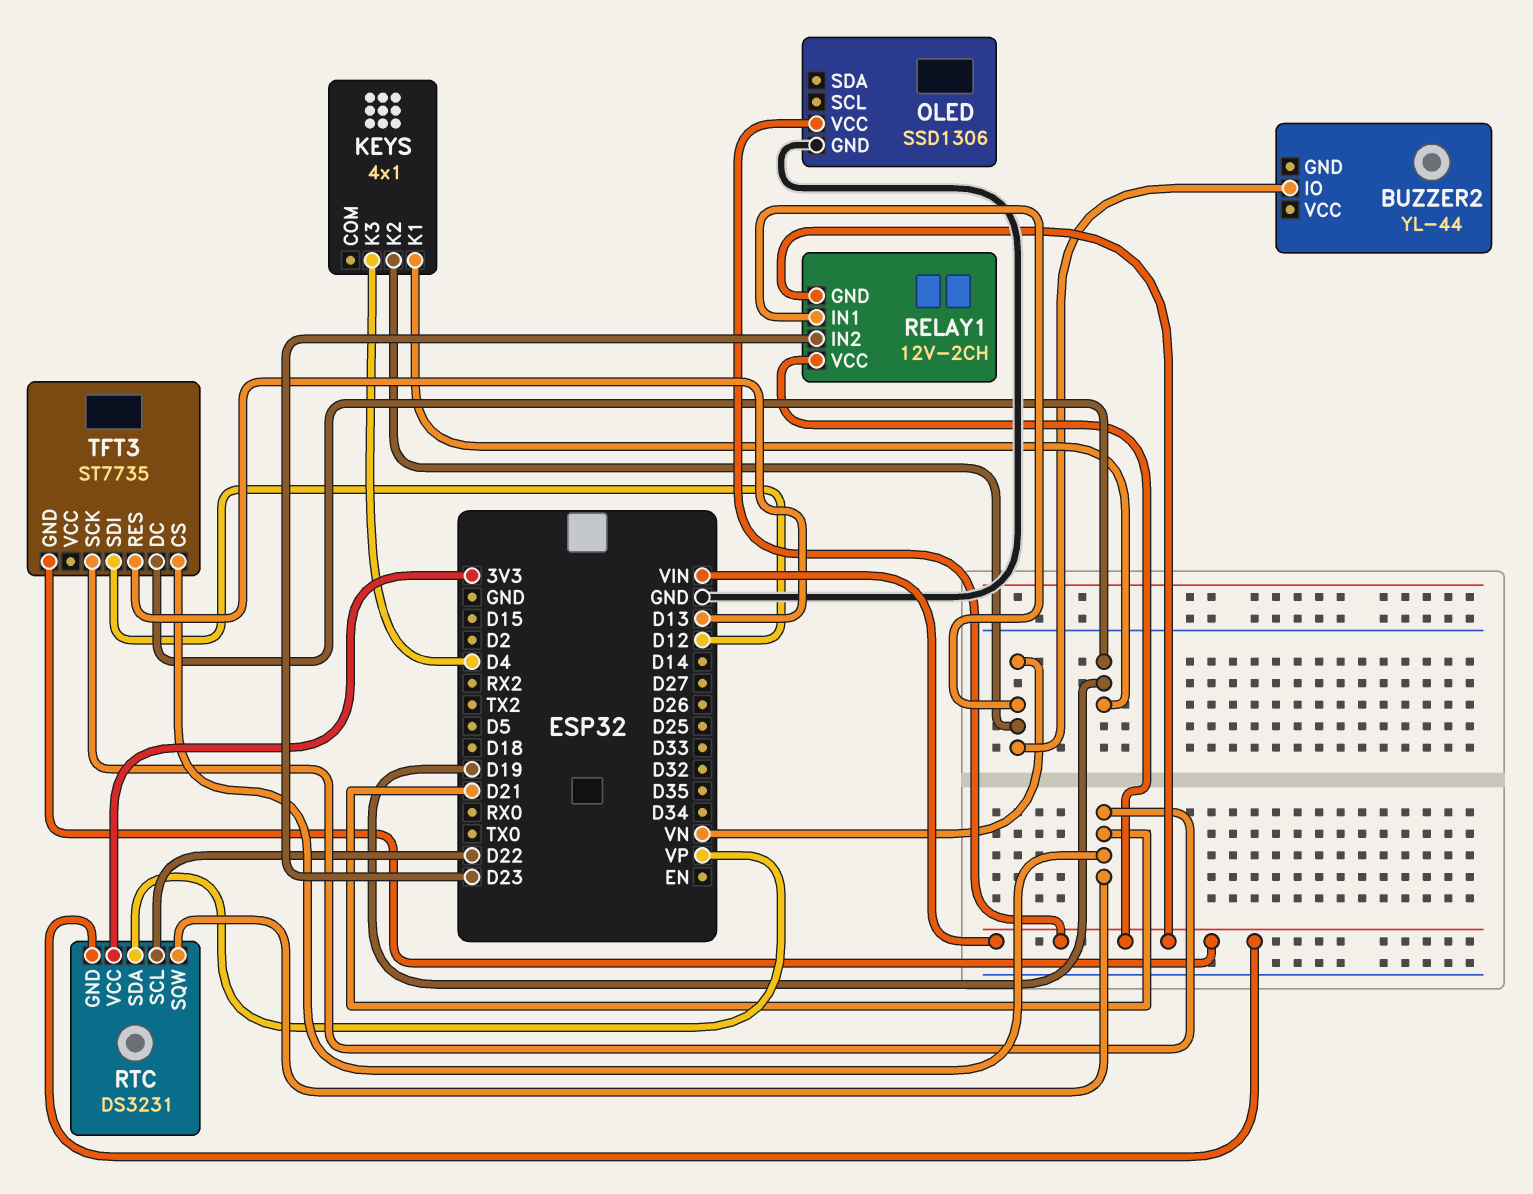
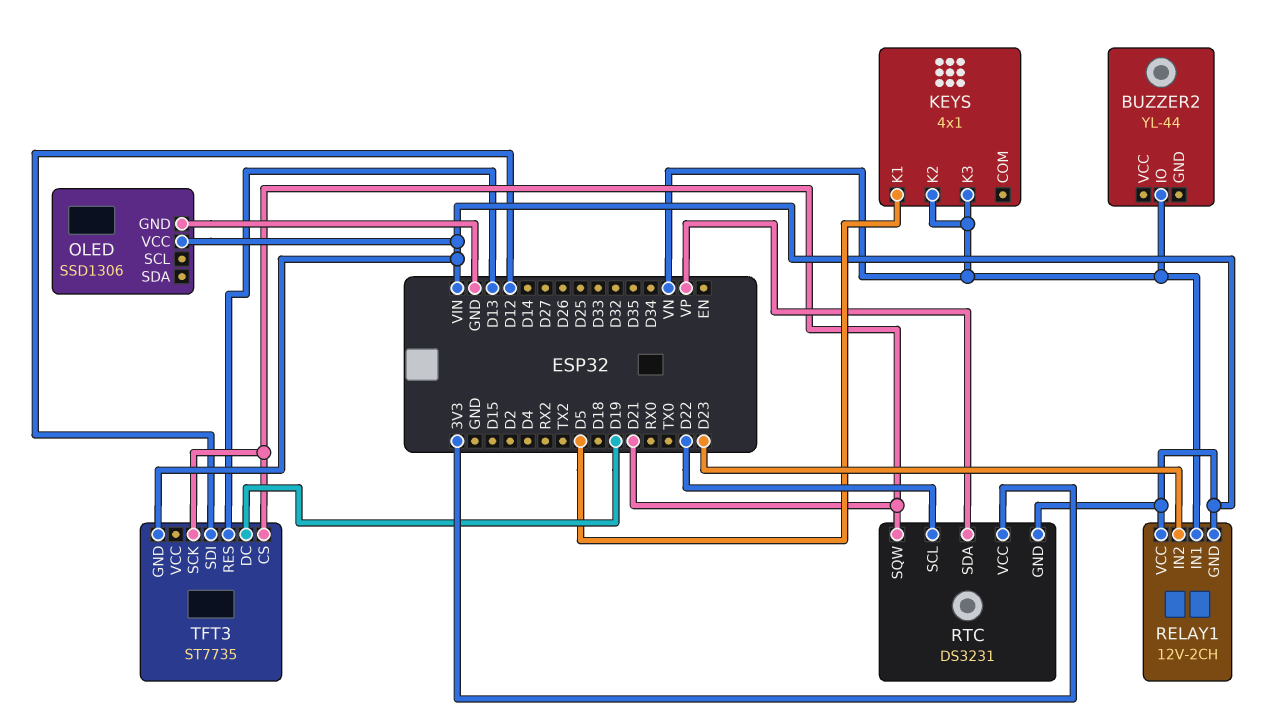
KEYS pin K1: D19 -> D5
KEYS pin K3: D4 -> VN

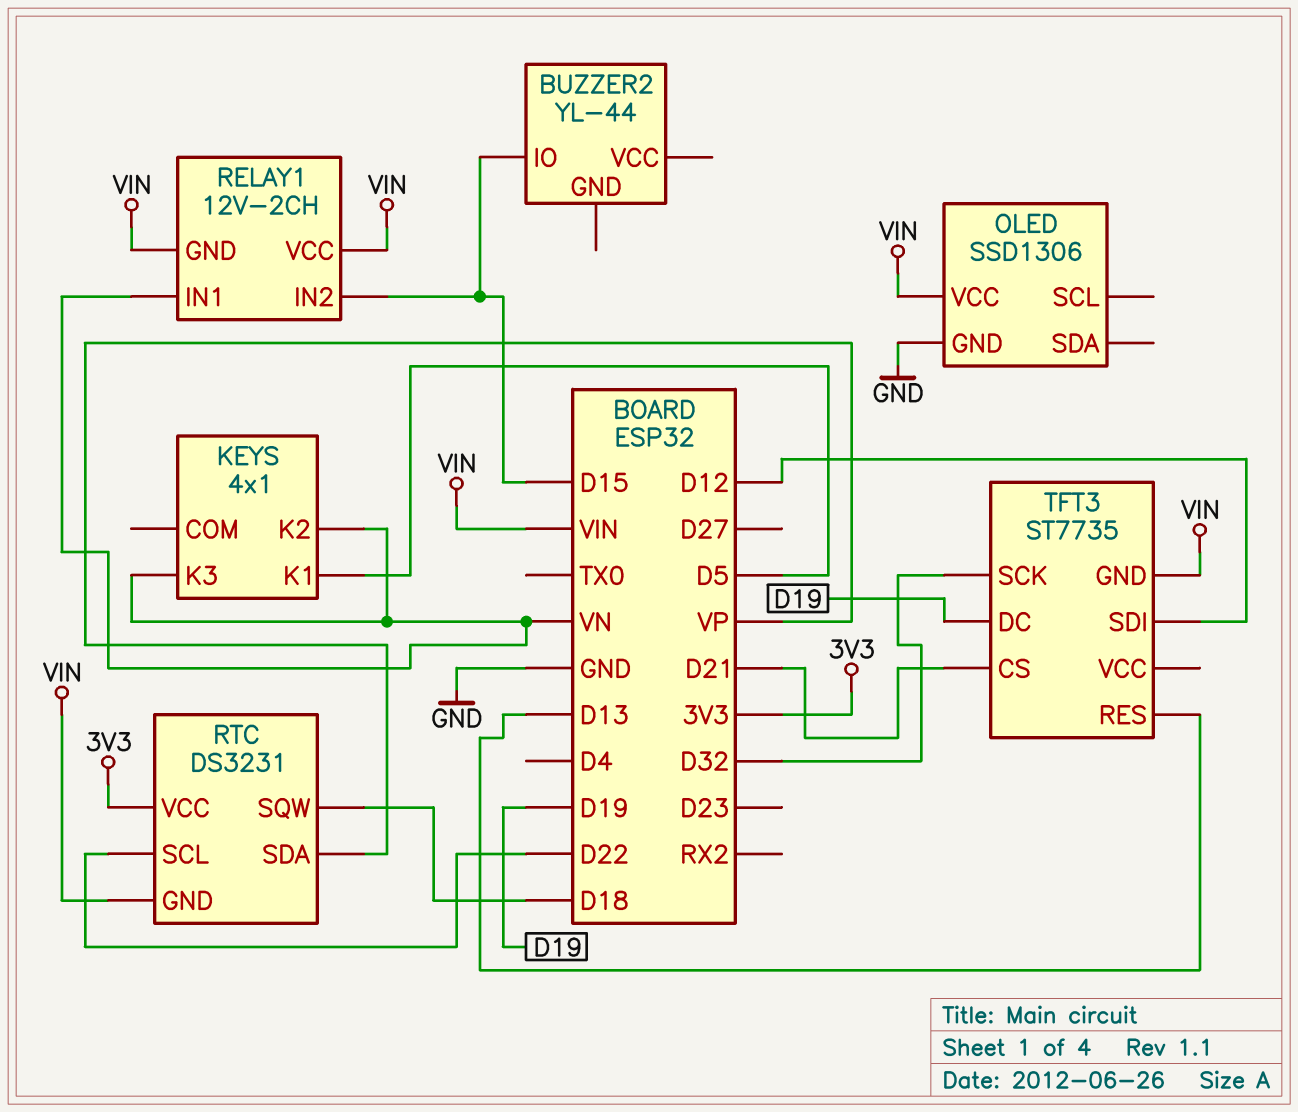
BUZZER2 pin IO: VN -> D15
RELAY1 pin IN2: D23 -> D15
RTC pin SQW: D21 -> D18
TFT3 pin SCK: D21 -> D32

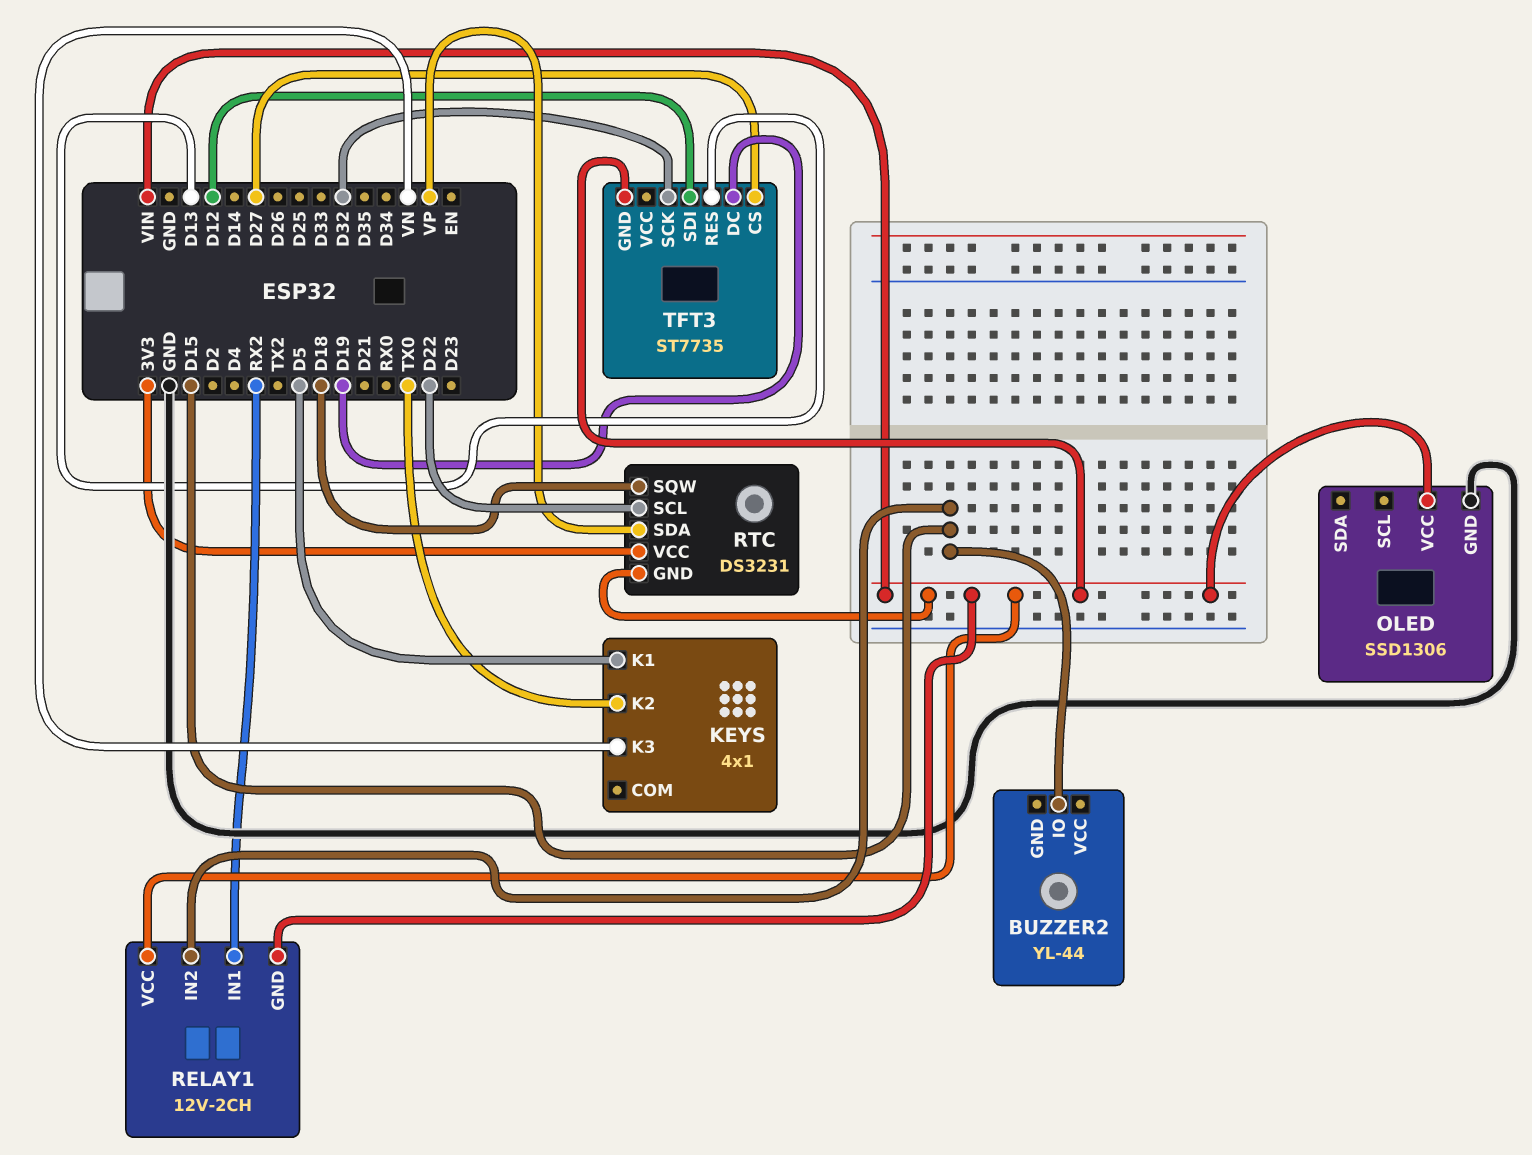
KEYS pin K2: VN -> TX0
RELAY1 pin IN1: VN -> RX2
TFT3 pin CS: D21 -> D27

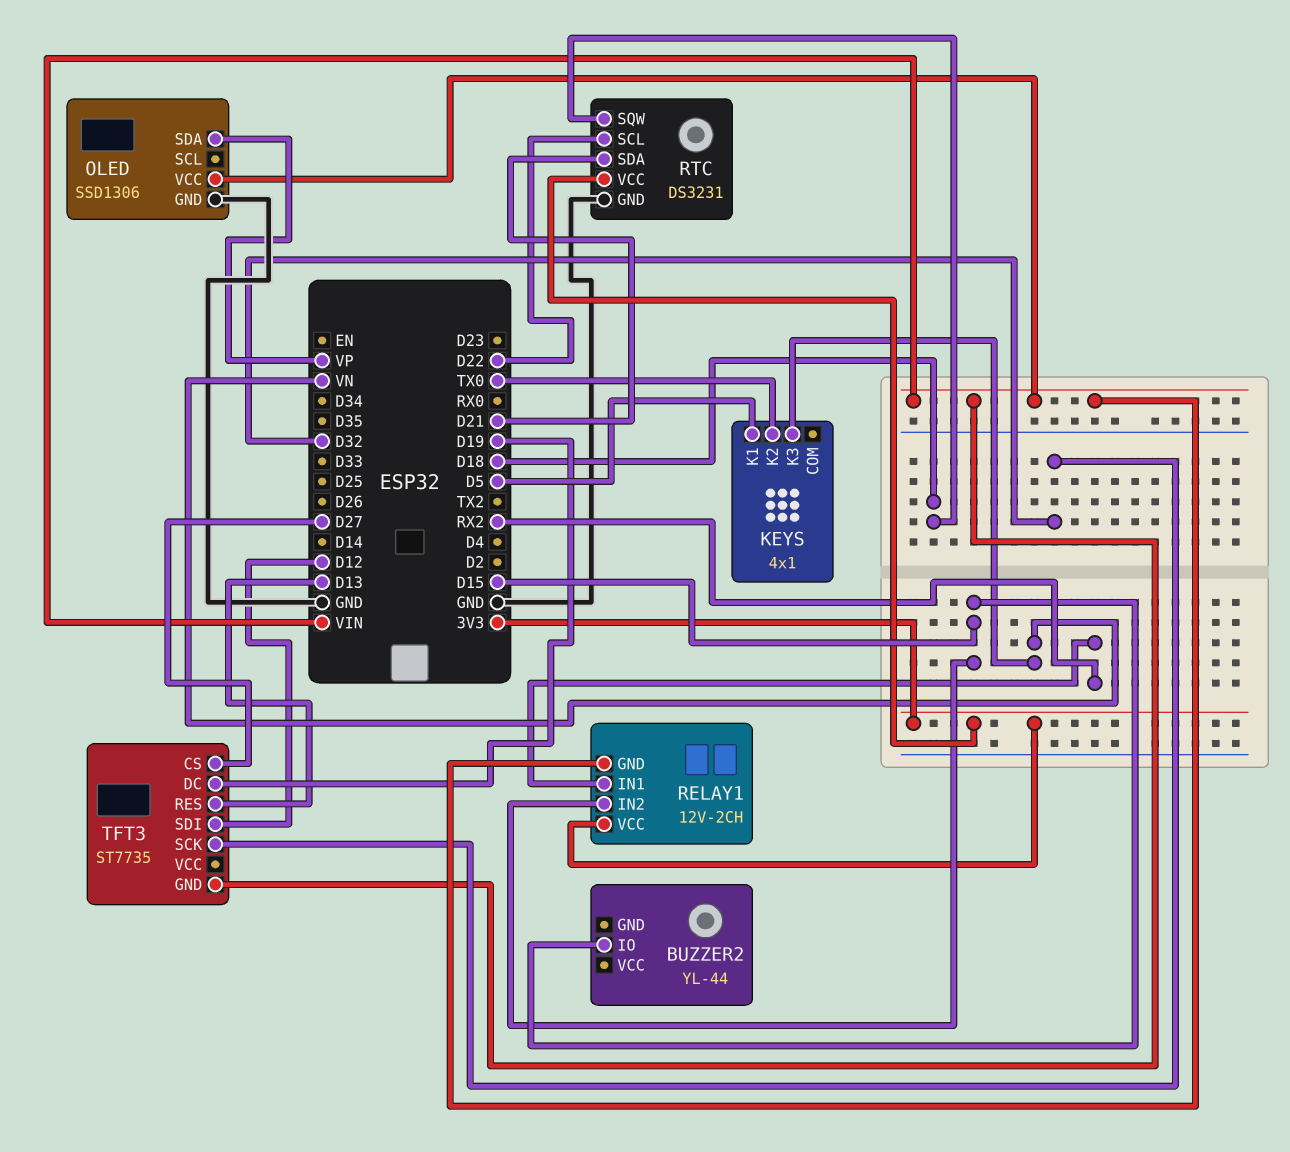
OLED pin SDA: none -> VP
RELAY1 pin VCC: VIN -> 3V3
RTC pin GND: VIN -> GND
RTC pin SDA: VP -> D21

